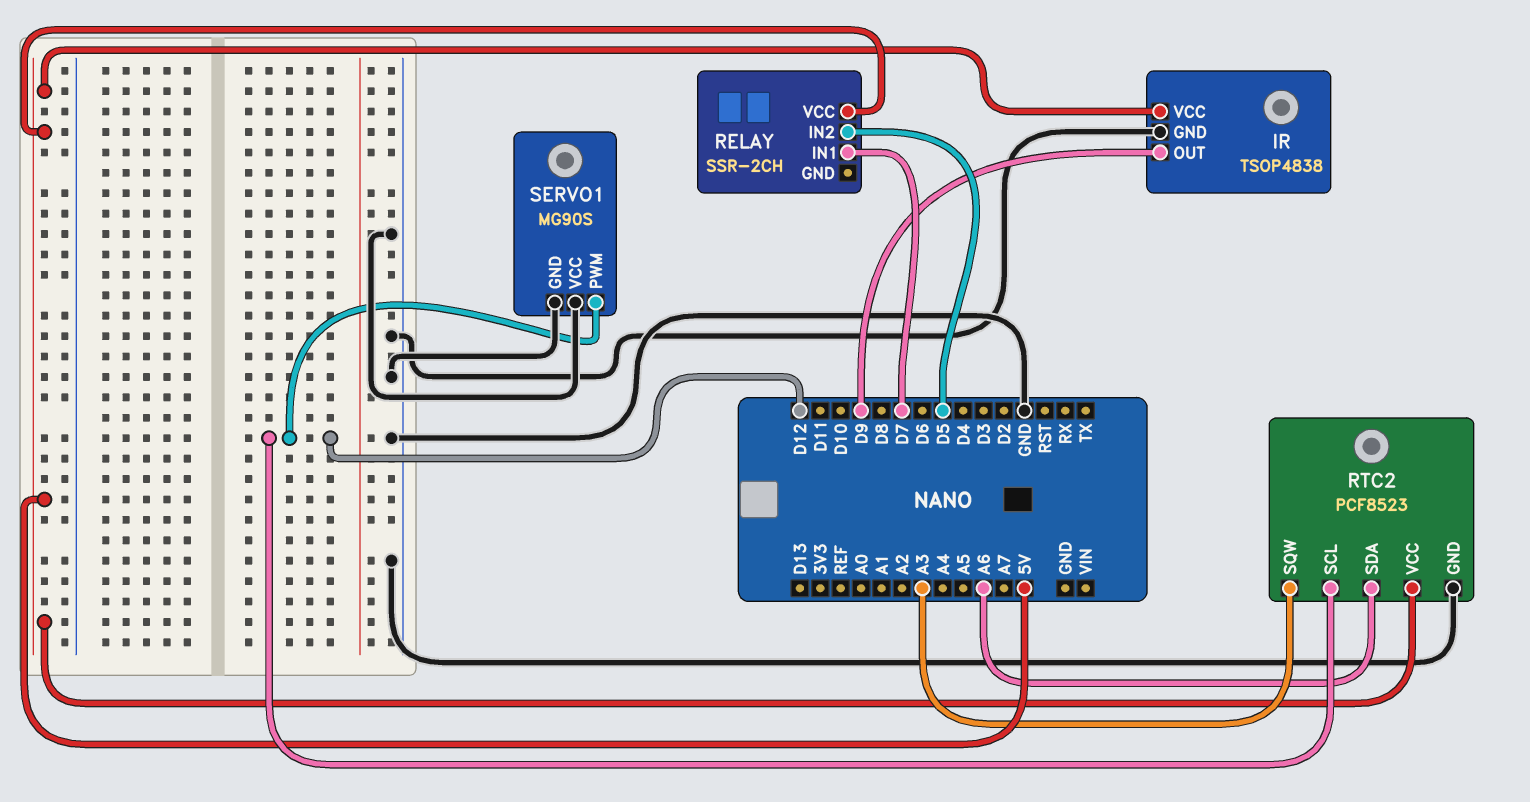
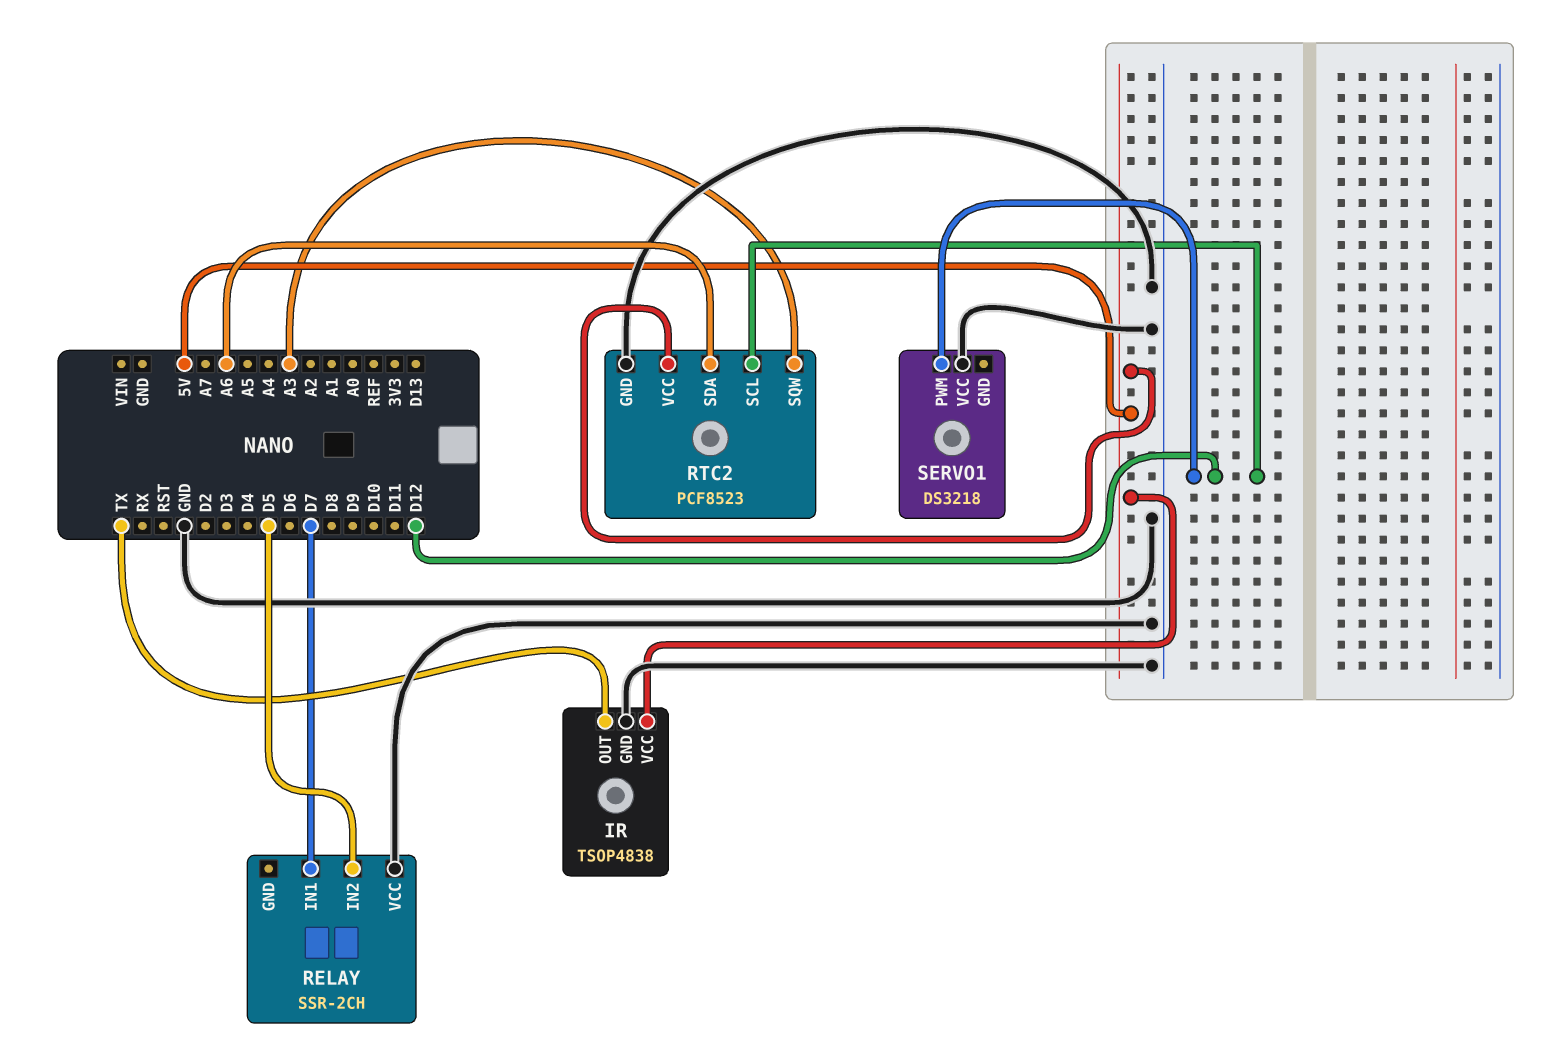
IR pin OUT: D9 -> TX
RELAY pin VCC: 5V -> GND
SERVO1: MG90S -> DS3218
SERVO1 pin GND: GND -> none

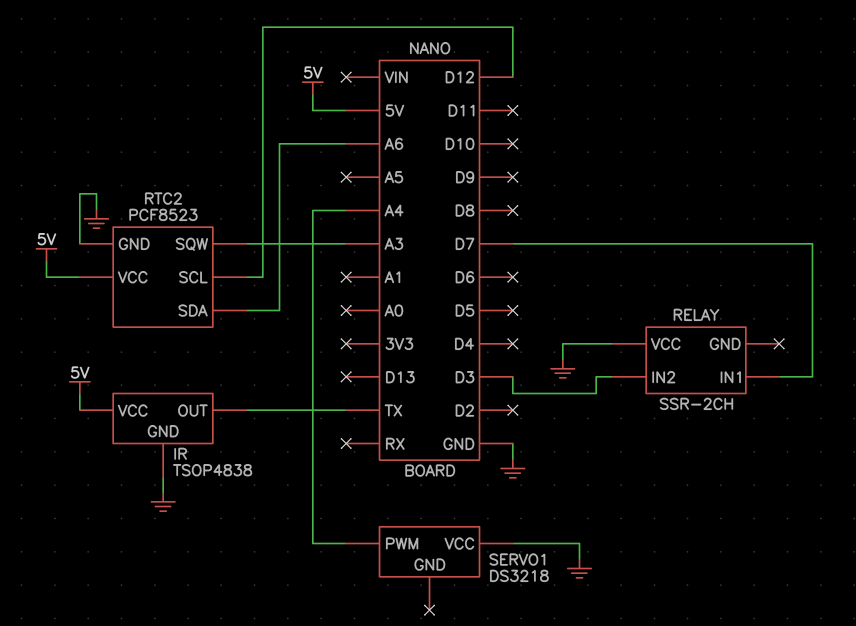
RELAY pin IN2: D5 -> D3
SERVO1 pin PWM: D12 -> A4

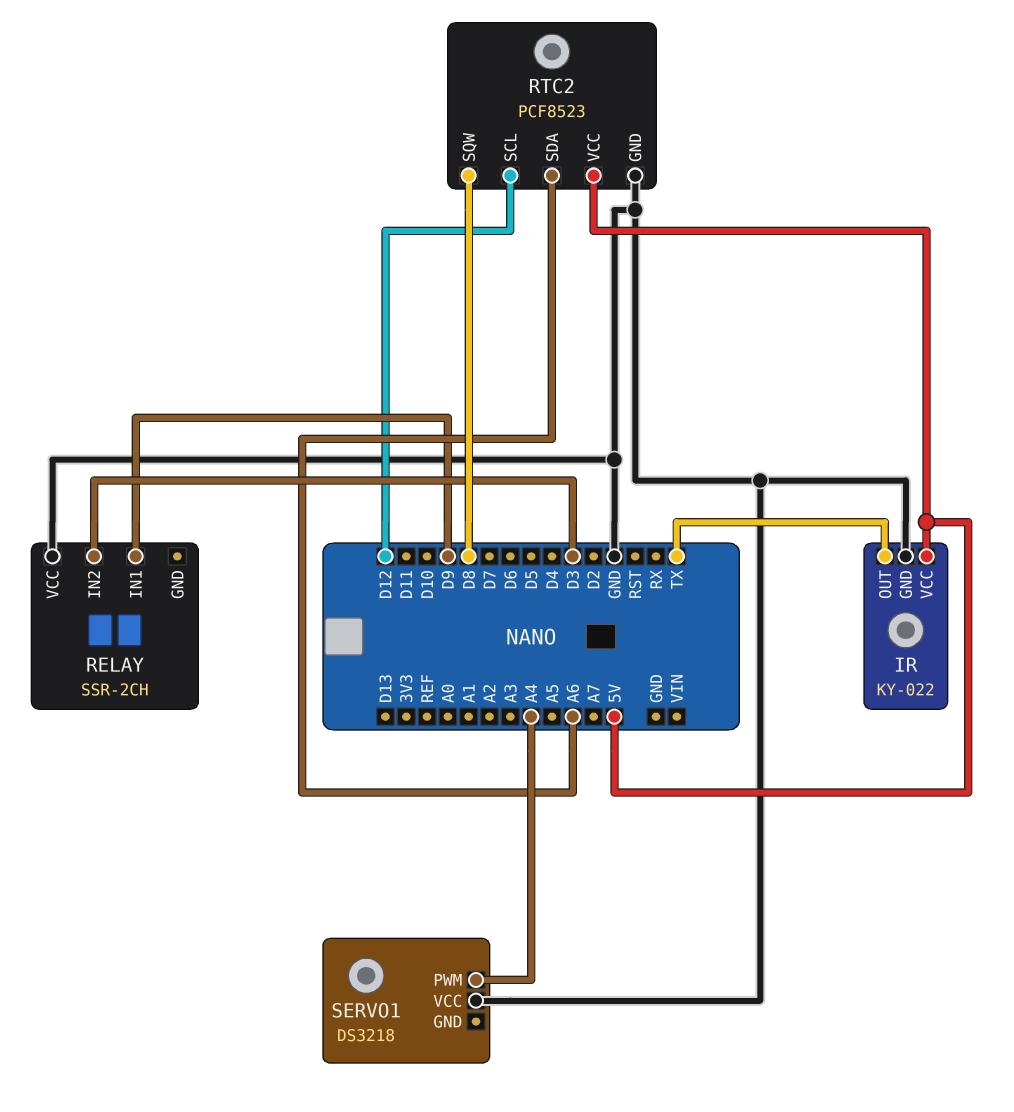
IR: TSOP4838 -> KY-022
RELAY pin IN1: D7 -> D9
RTC2 pin SQW: A3 -> D8

